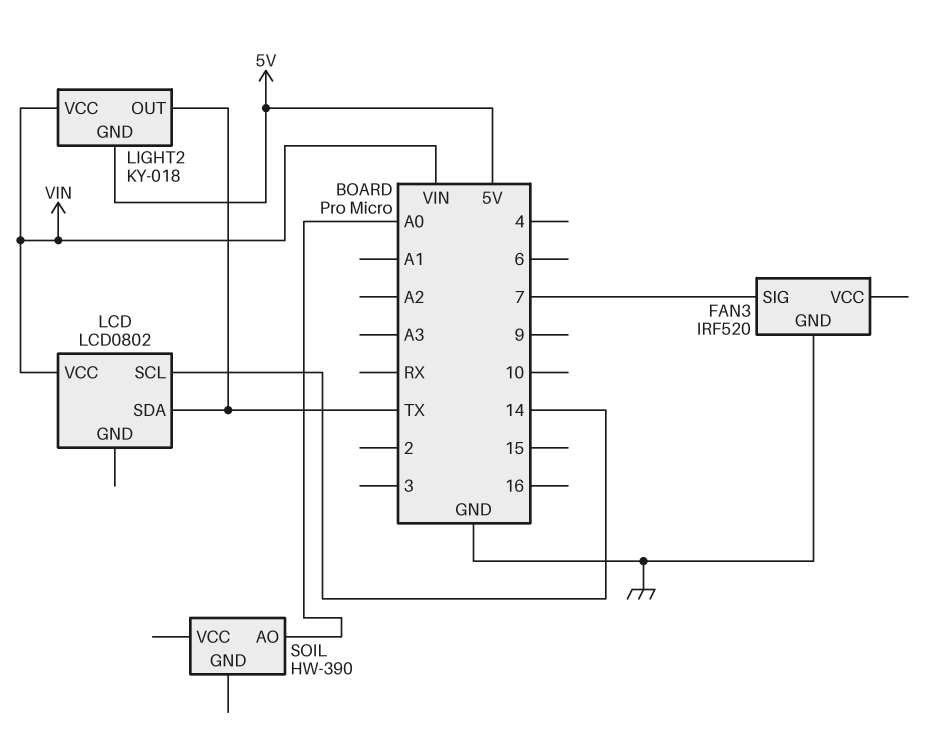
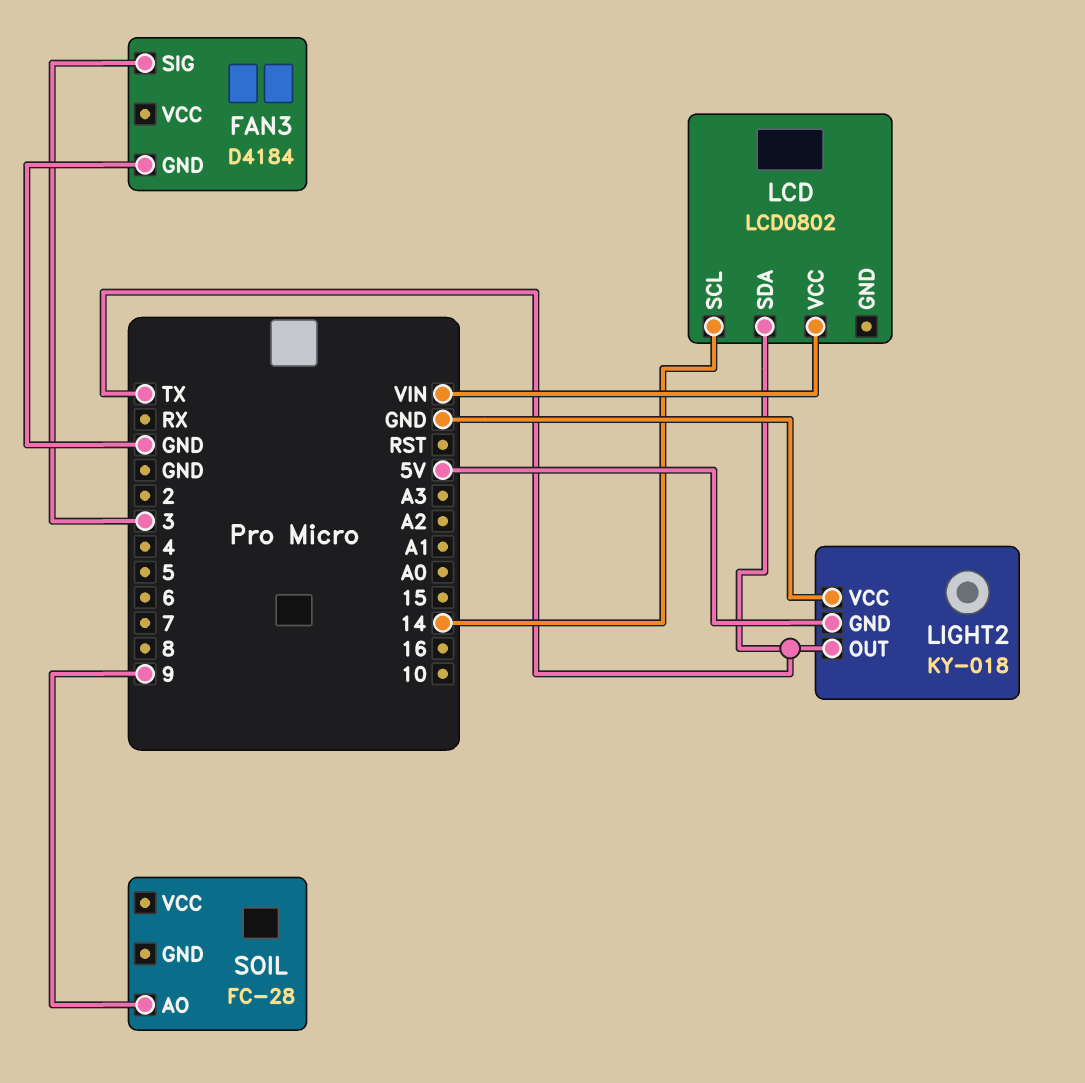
FAN3: IRF520 -> D4184
FAN3 pin SIG: 7 -> 3
LIGHT2 pin VCC: VIN -> GND
SOIL: HW-390 -> FC-28
SOIL pin AO: A0 -> 9

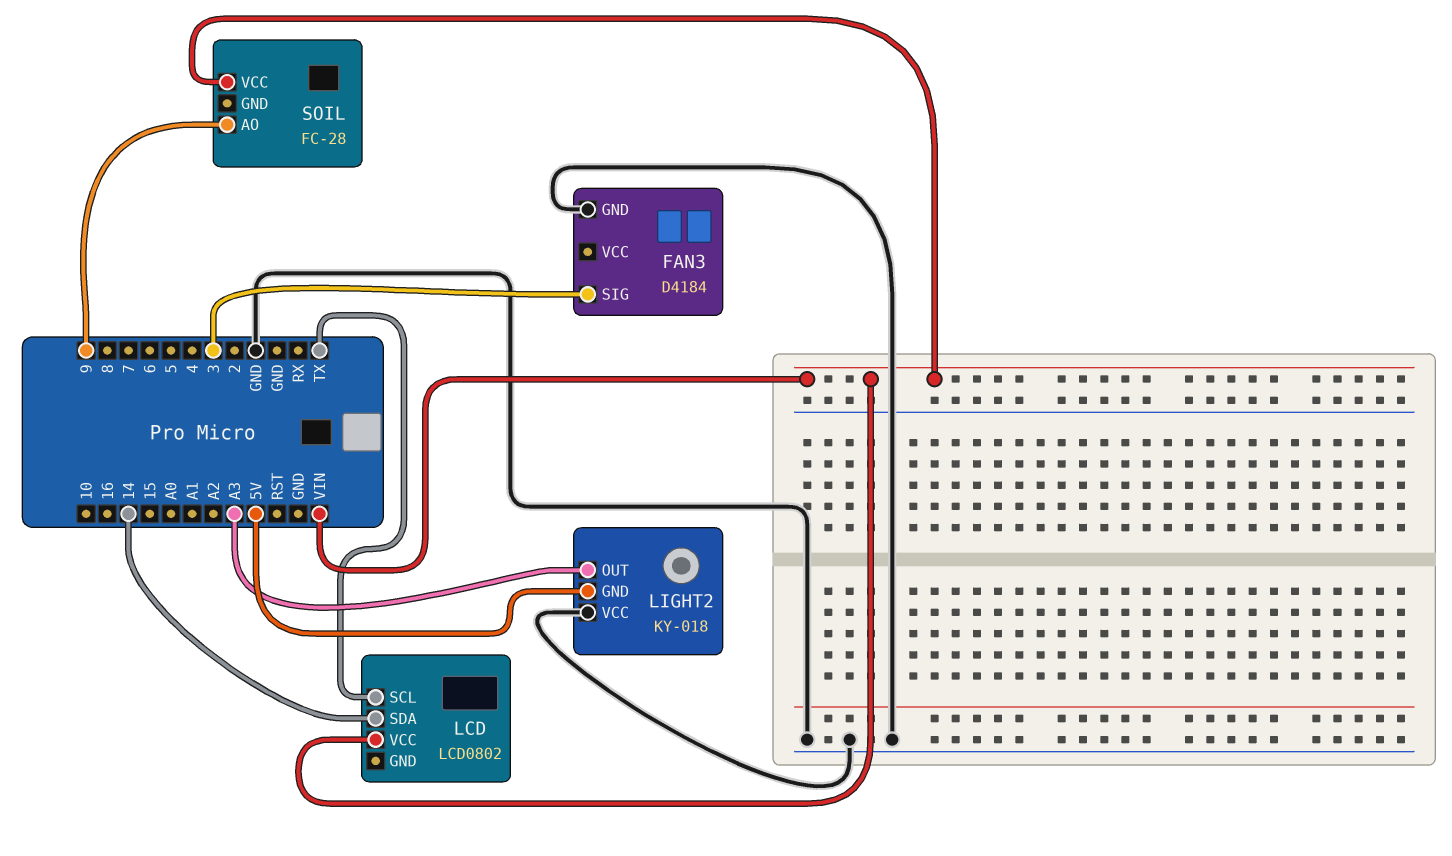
LCD pin SCL: 14 -> TX
LCD pin SDA: TX -> 14
LIGHT2 pin OUT: TX -> A3
SOIL pin VCC: none -> VIN

